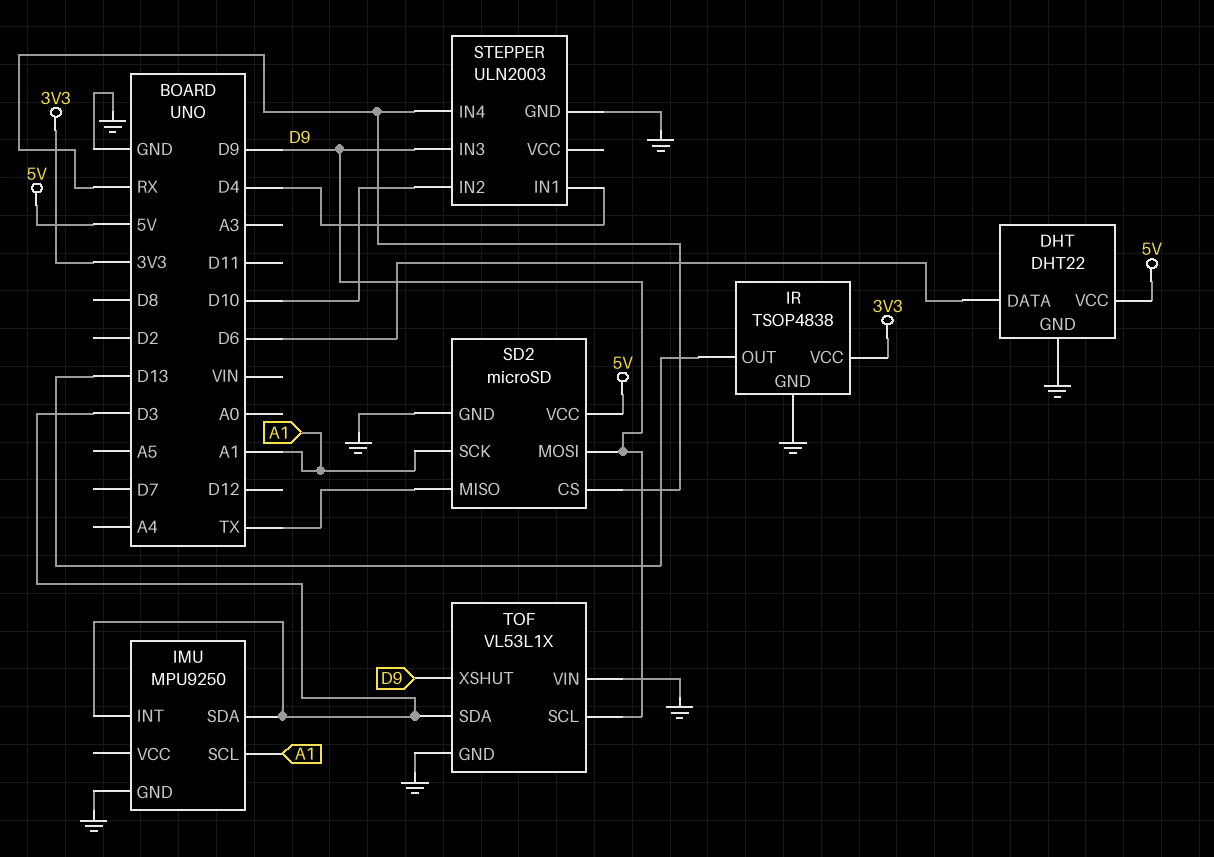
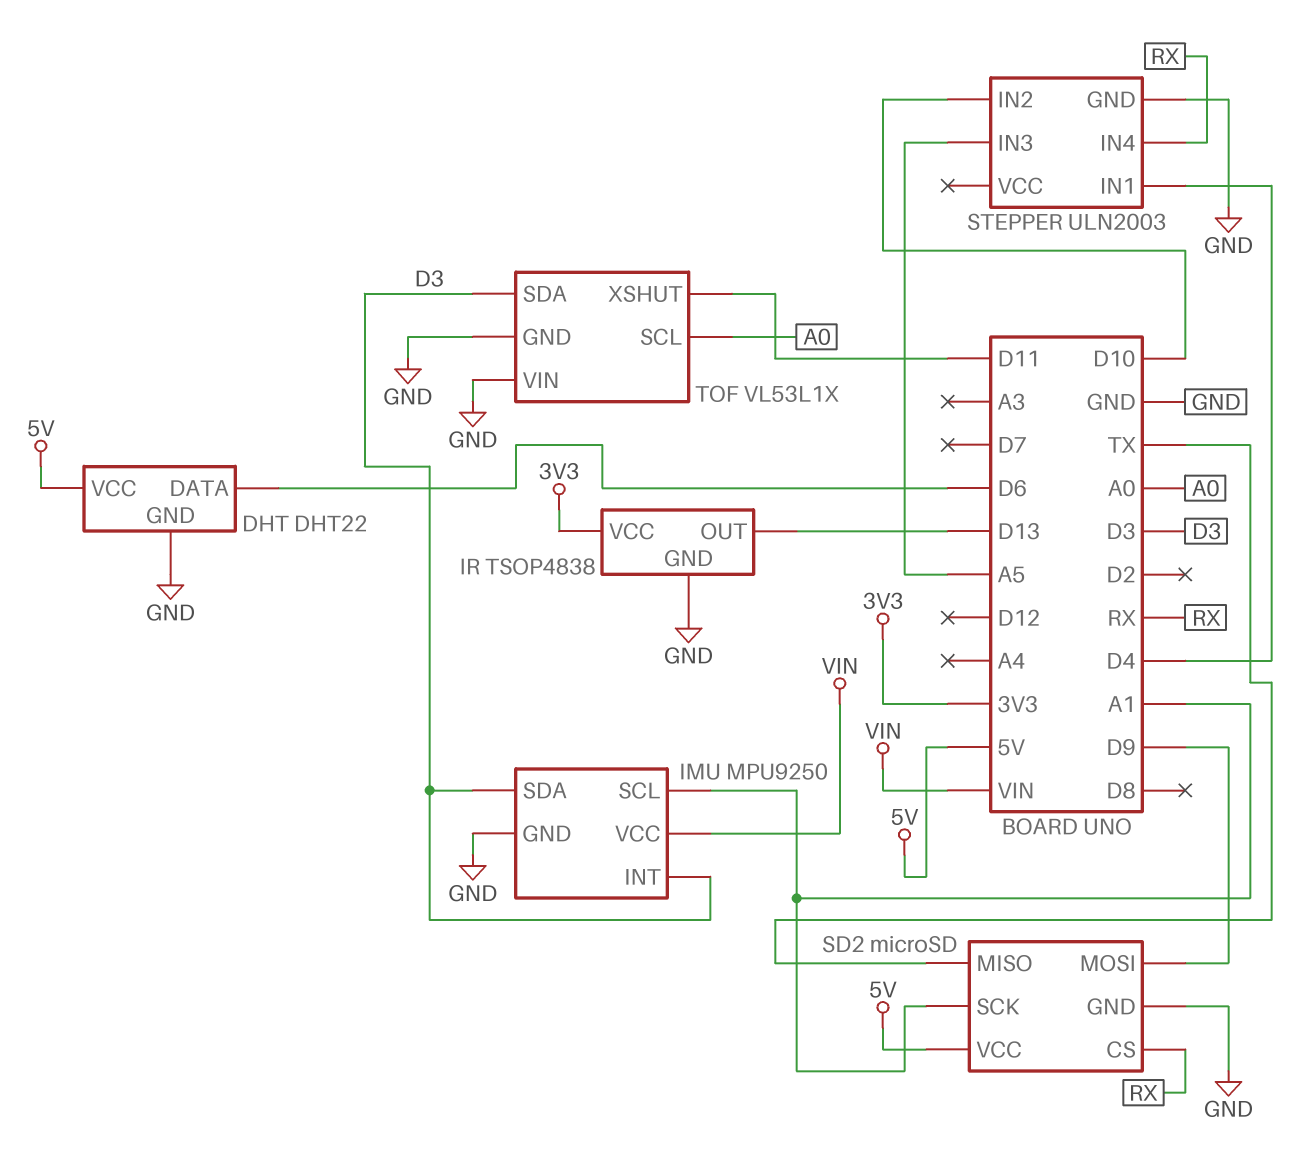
IMU pin VCC: none -> VIN
STEPPER pin IN3: D9 -> A5
TOF pin SCL: D9 -> A0
TOF pin XSHUT: D9 -> D11

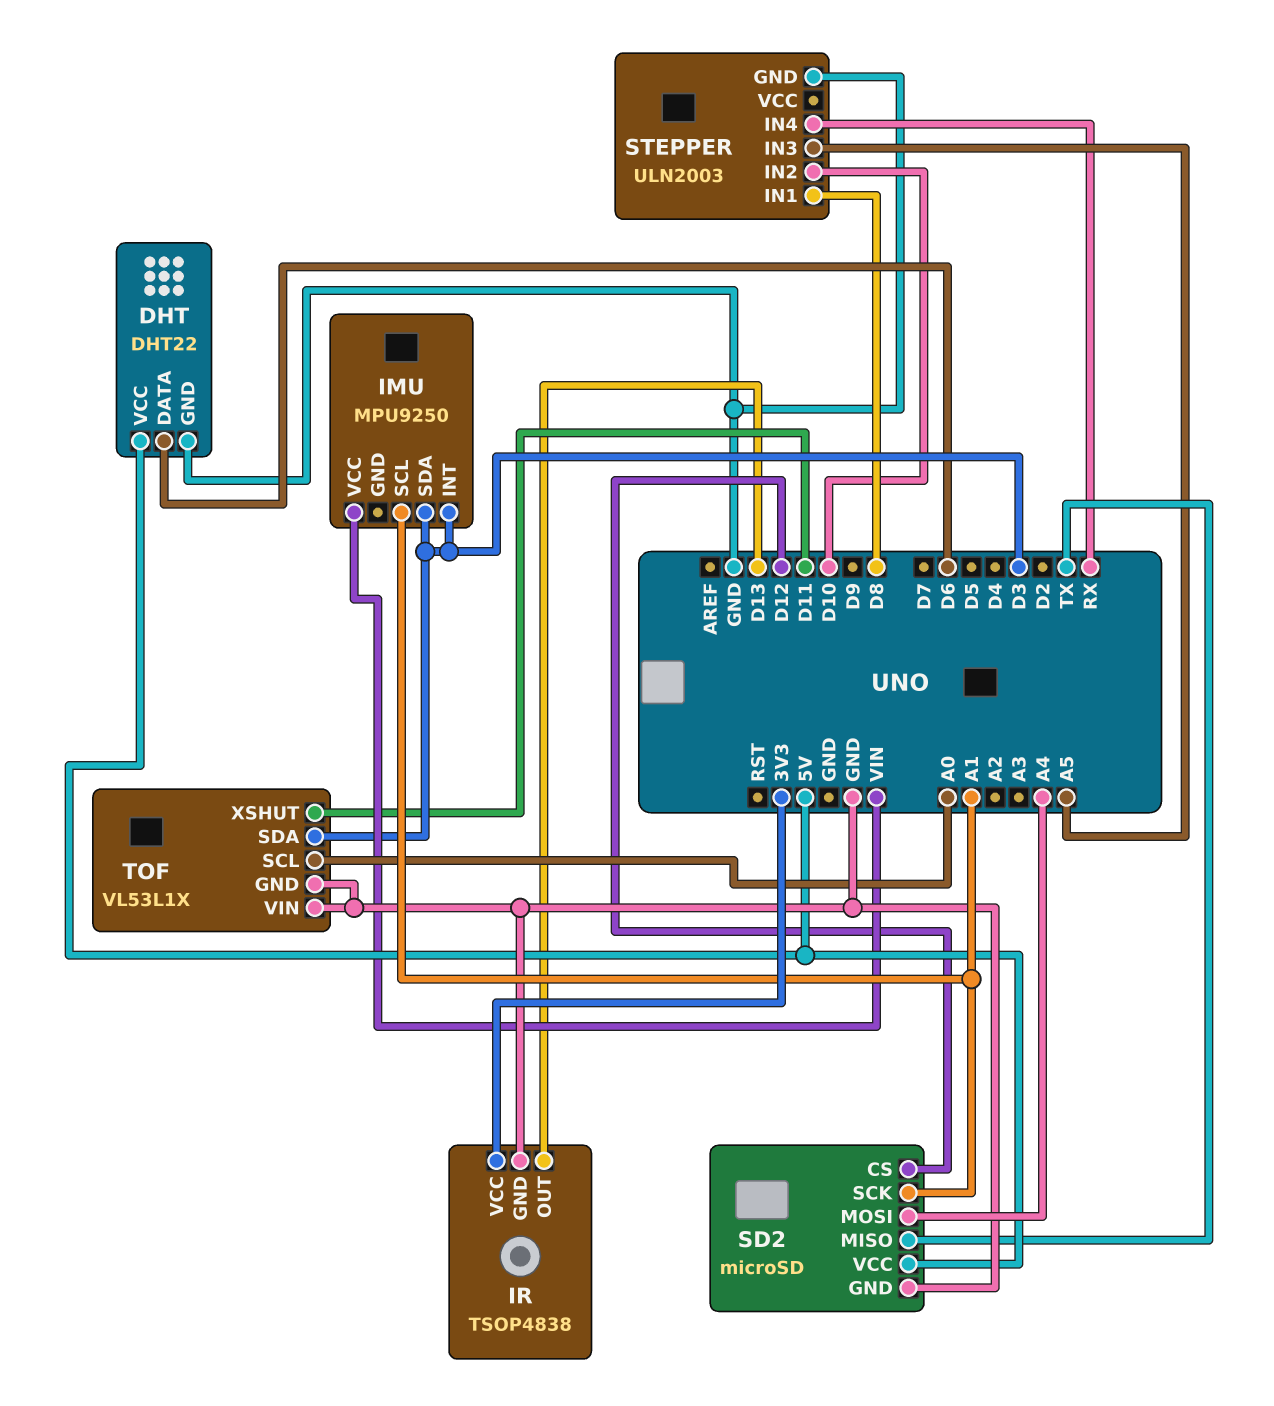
IMU pin GND: GND -> none
SD2 pin CS: RX -> D12
SD2 pin MOSI: D9 -> A4
STEPPER pin IN1: D4 -> D8

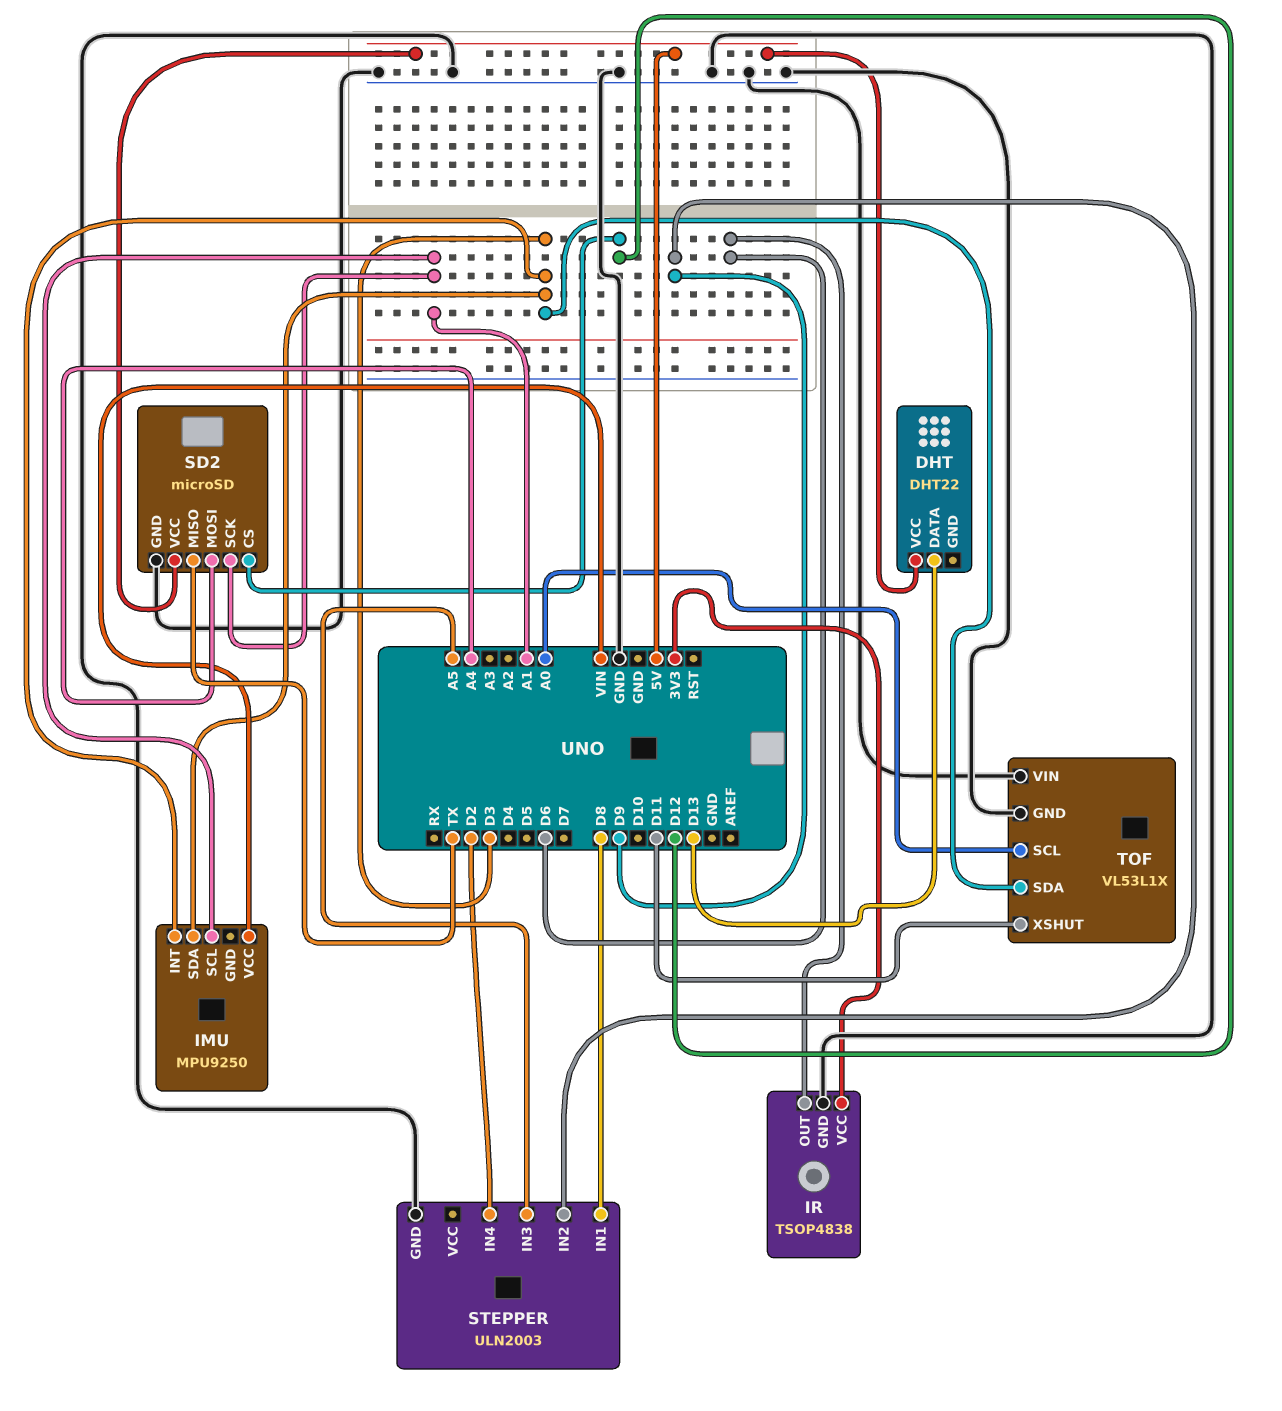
DHT pin DATA: D6 -> D13
DHT pin GND: GND -> none
IR pin OUT: D13 -> D6
STEPPER pin IN2: D10 -> D9
STEPPER pin IN4: RX -> D2

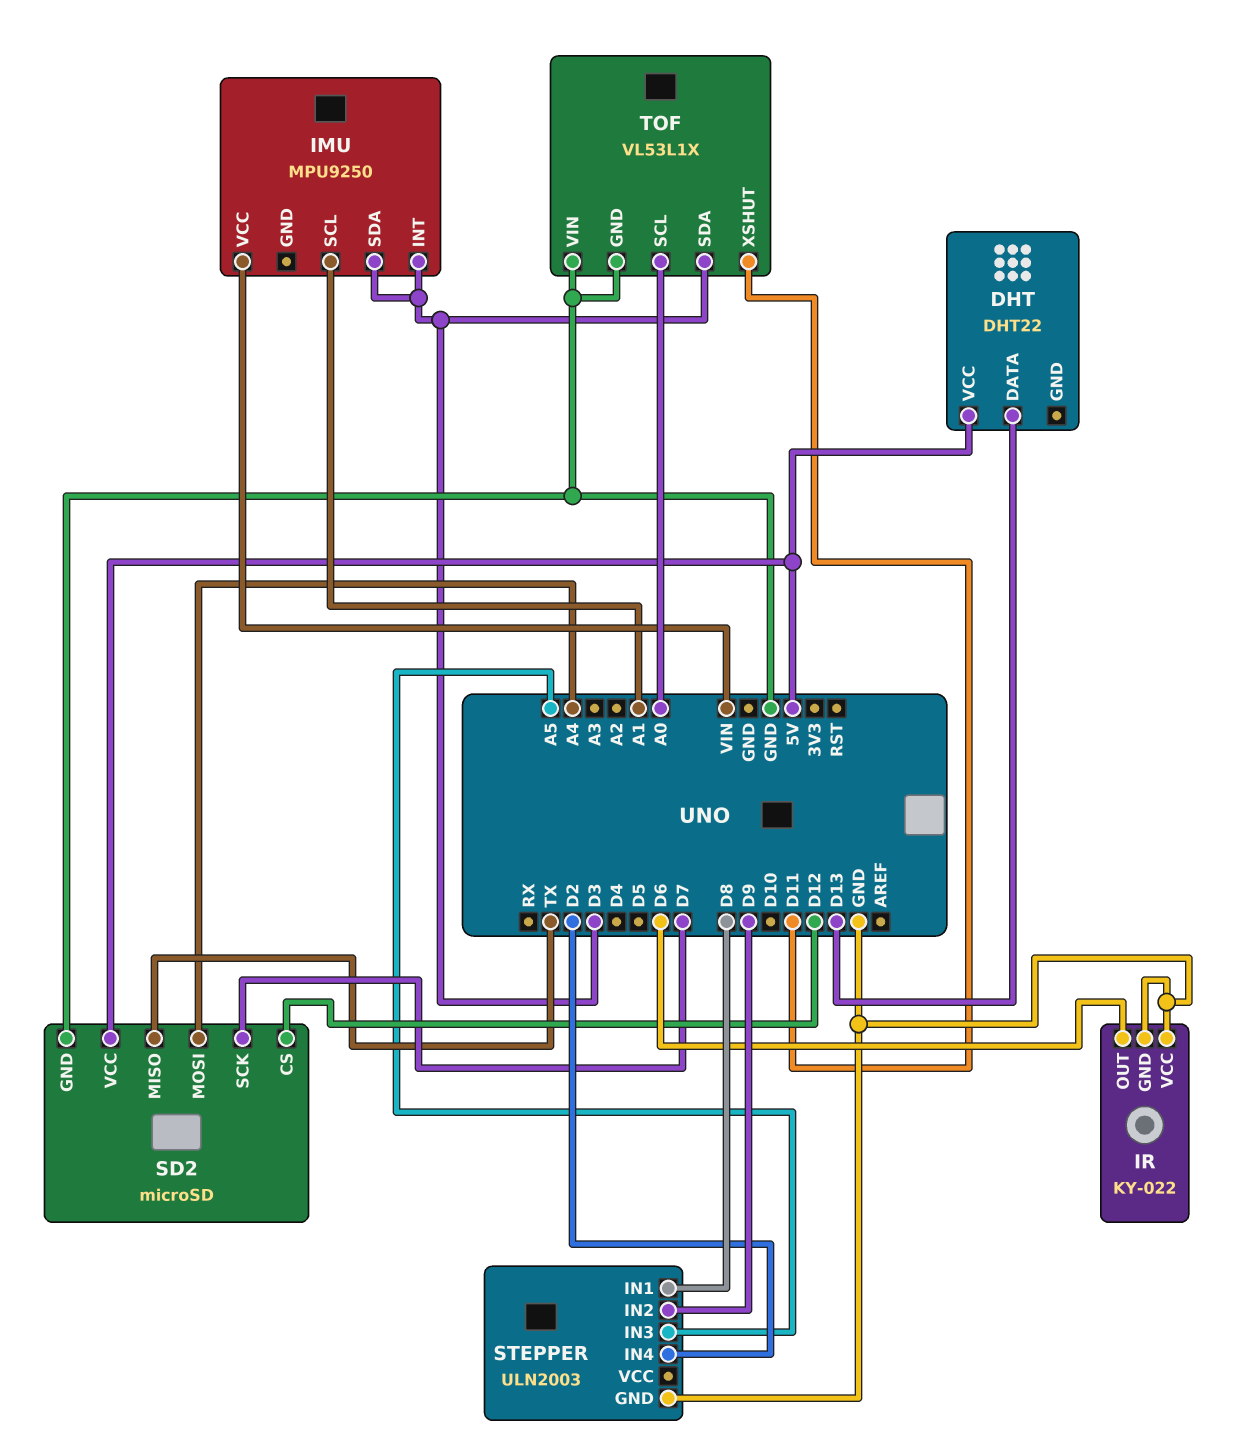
IR: TSOP4838 -> KY-022
IR pin VCC: 3V3 -> GND
SD2 pin SCK: A1 -> D7

